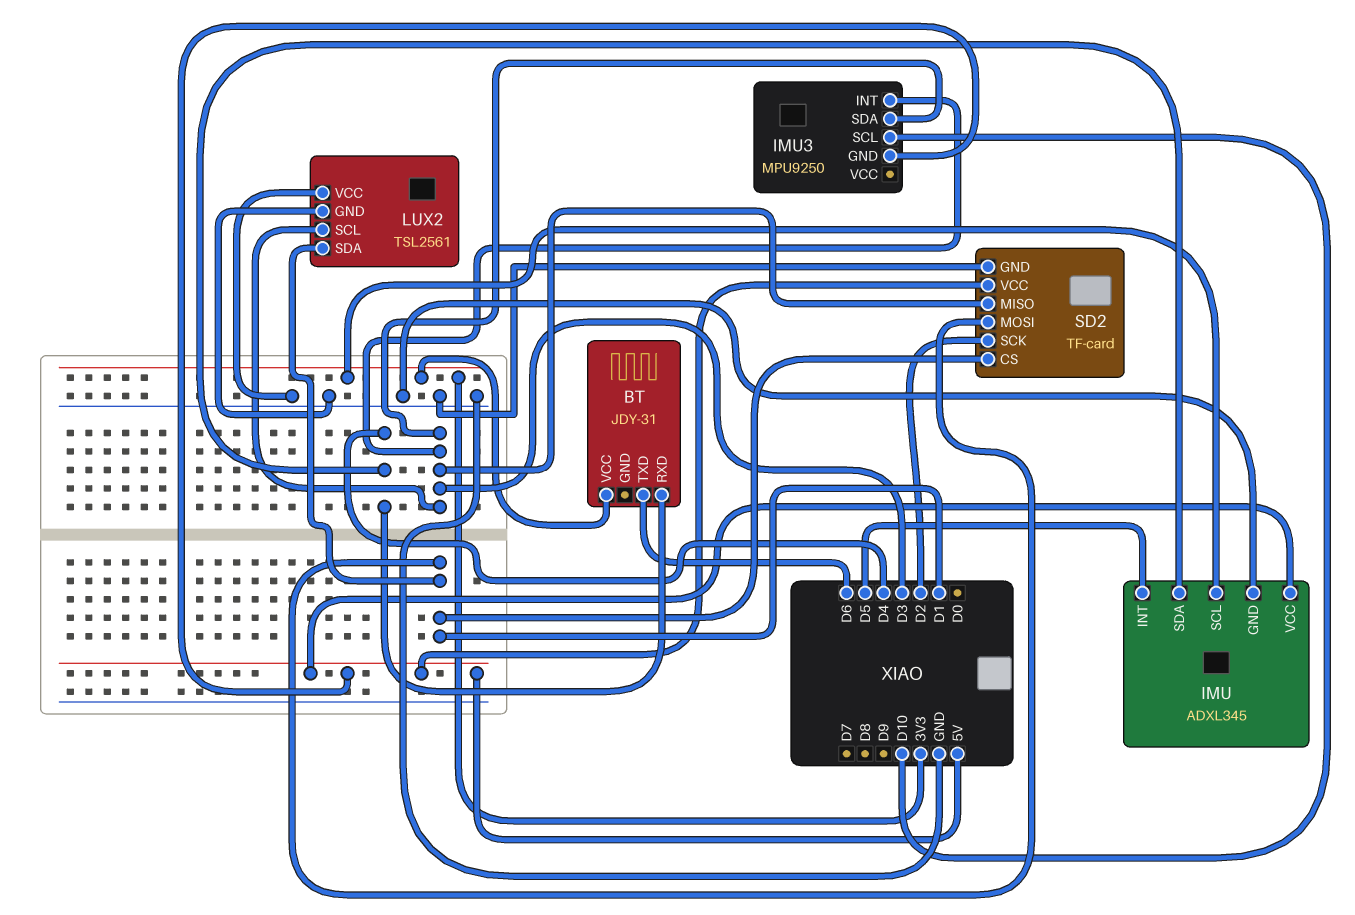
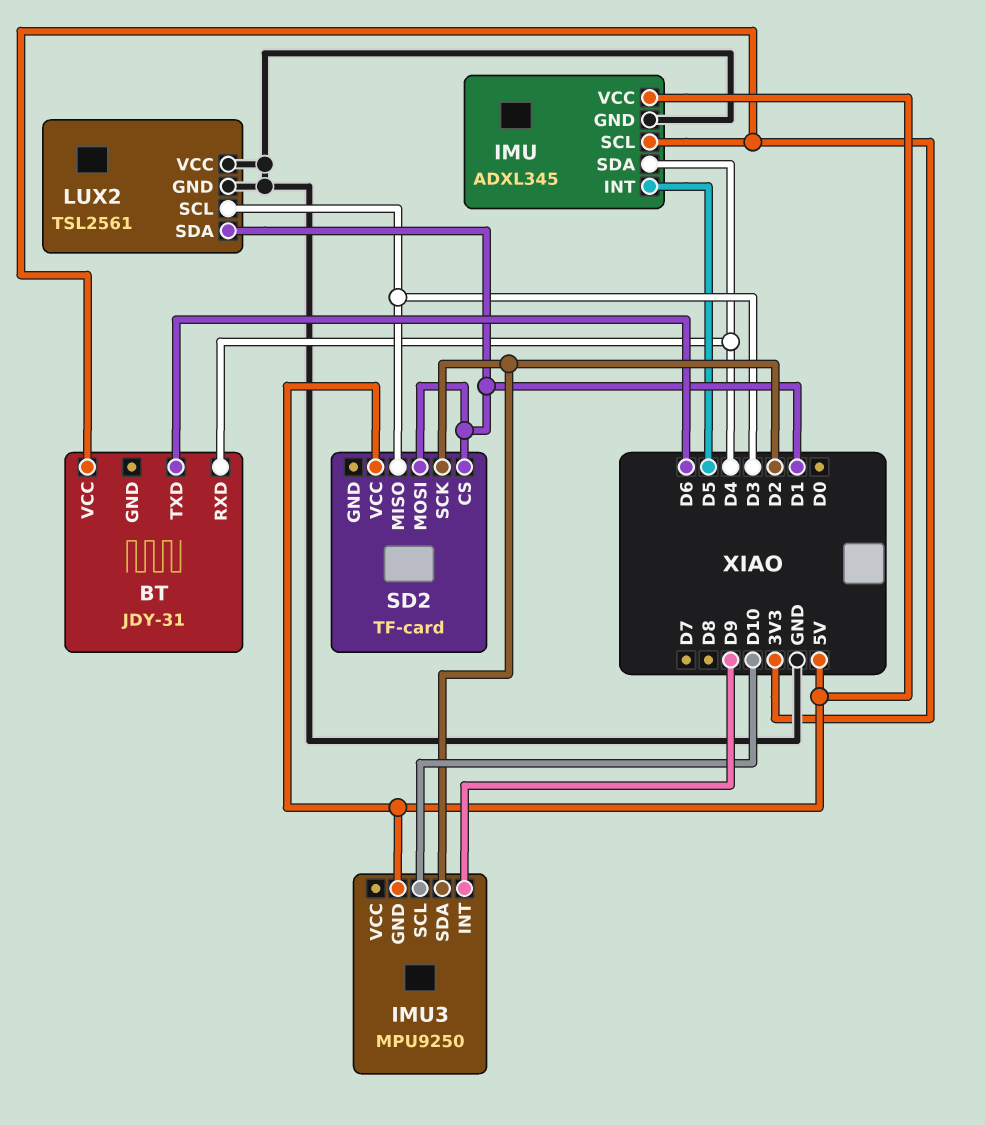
IMU3 pin INT: D3 -> D9
IMU3 pin SDA: D3 -> D2
SD2 pin GND: GND -> none

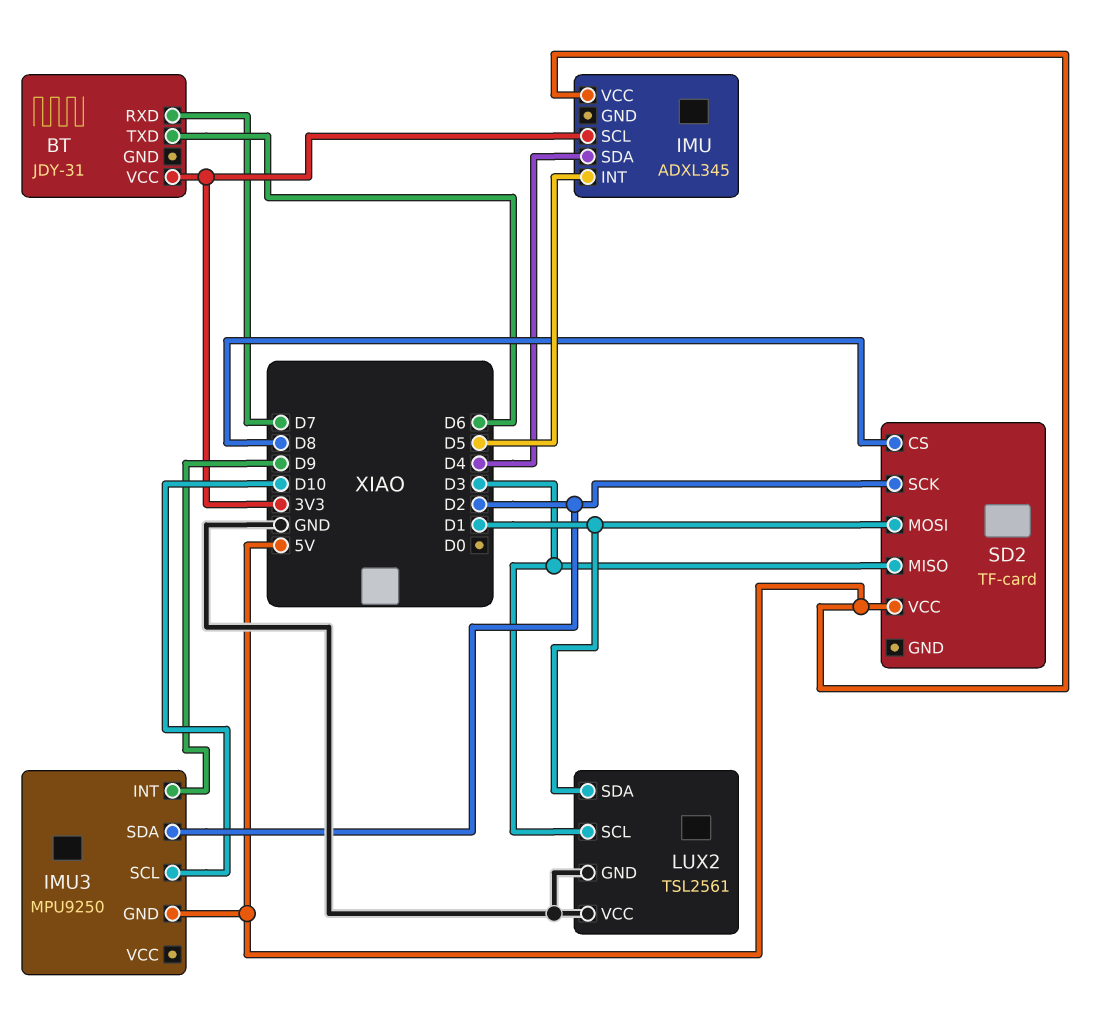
BT pin RXD: D4 -> D7
IMU pin GND: GND -> none
SD2 pin CS: D1 -> D8

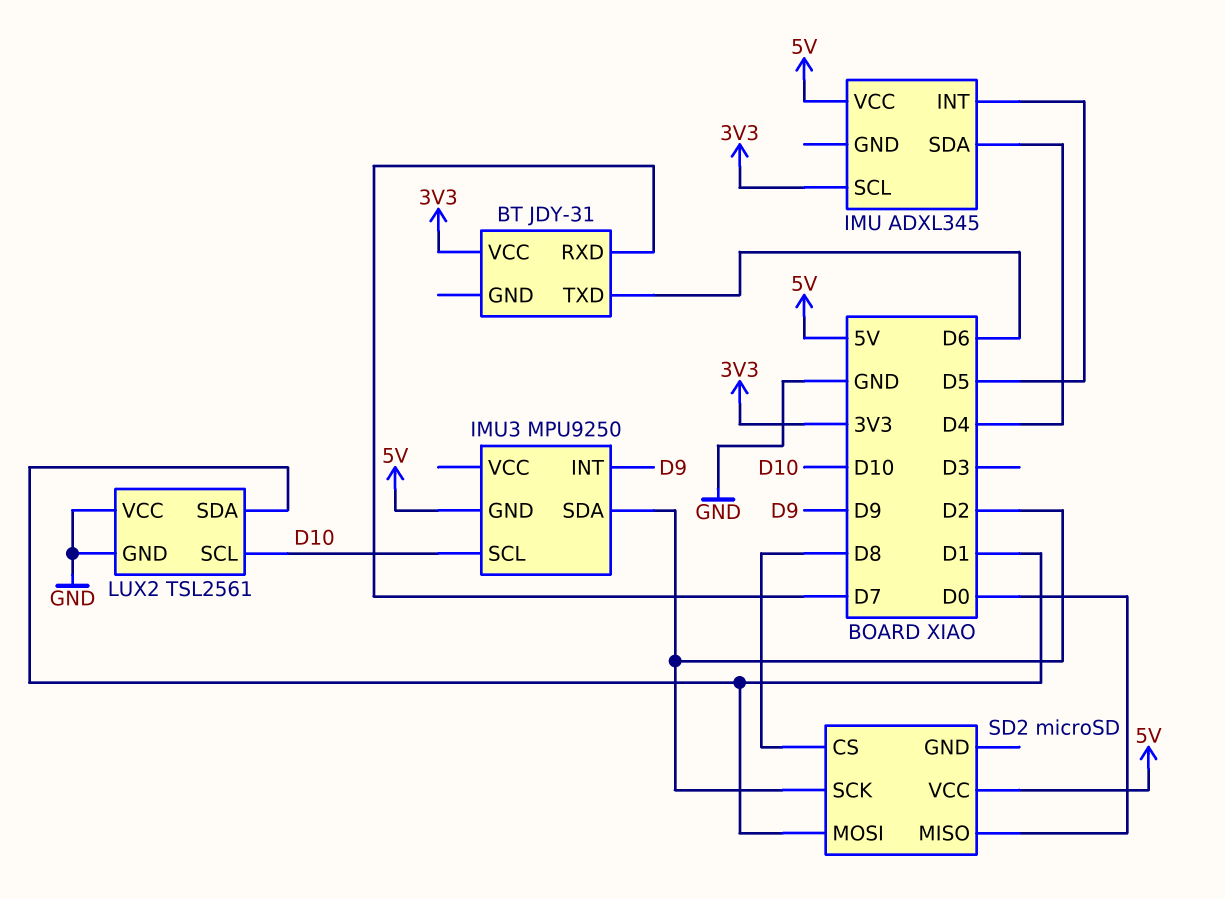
LUX2 pin SCL: D3 -> D10
SD2: TF-card -> microSD
SD2 pin MISO: D3 -> D0

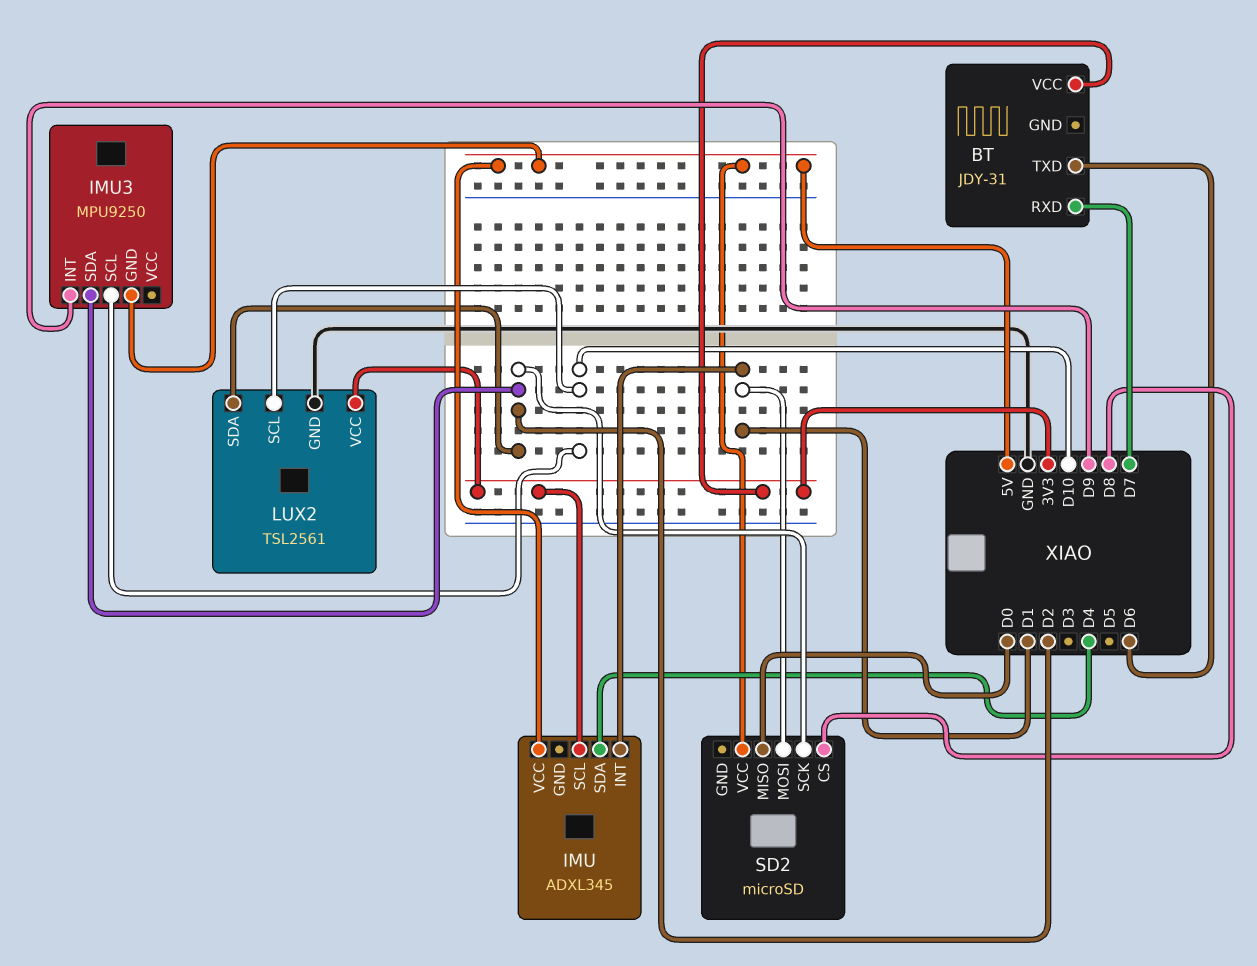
IMU pin INT: D5 -> D1
LUX2 pin SDA: D1 -> D2
LUX2 pin VCC: GND -> 3V3

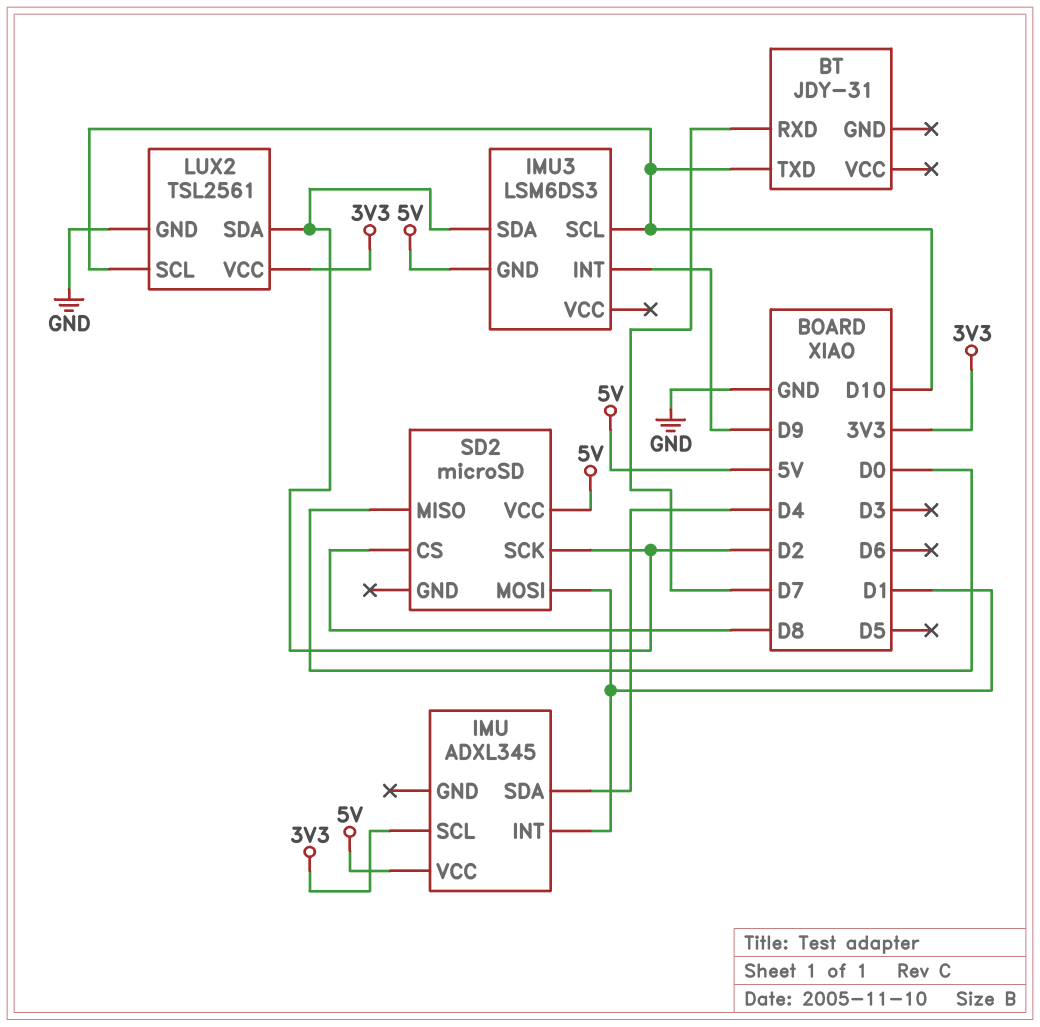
BT pin TXD: D6 -> D10
BT pin VCC: 3V3 -> none
IMU3: MPU9250 -> LSM6DS3

